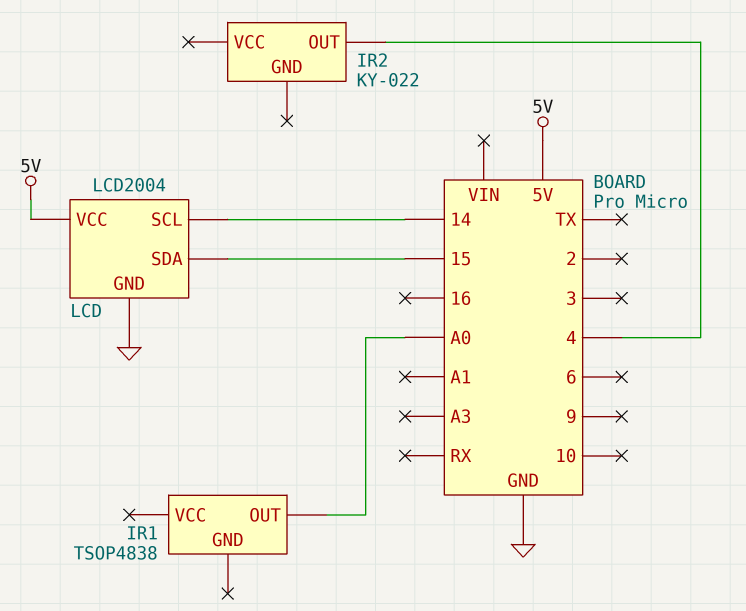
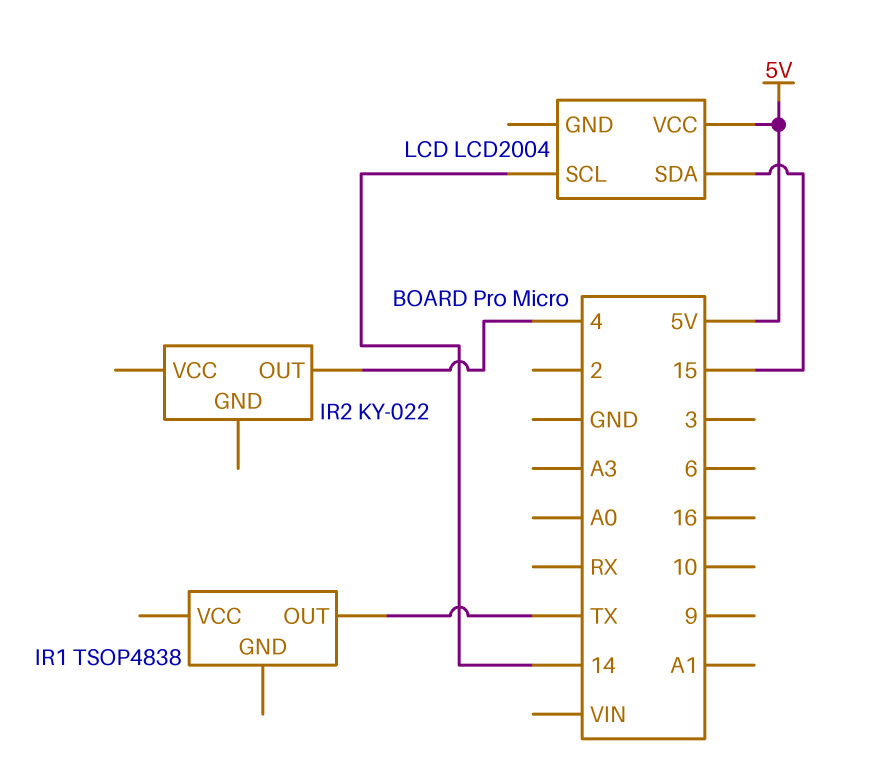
IR1 pin OUT: A0 -> TX
LCD pin GND: GND -> none

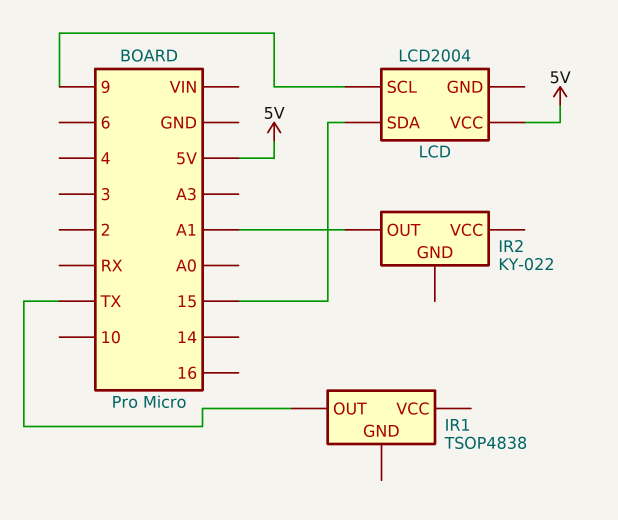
IR2 pin OUT: 4 -> A1
LCD pin SCL: 14 -> 9

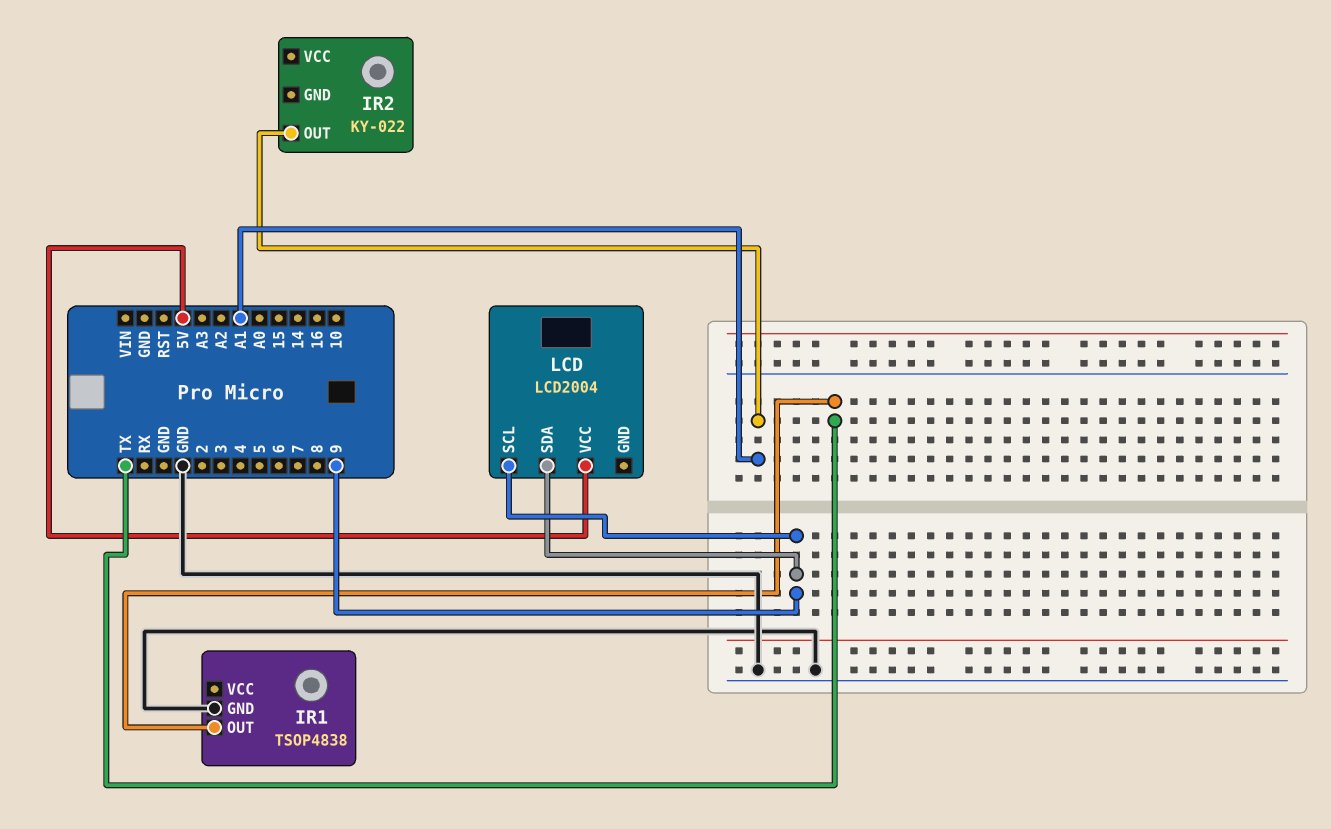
IR1 pin GND: none -> GND
LCD pin SDA: 15 -> 9

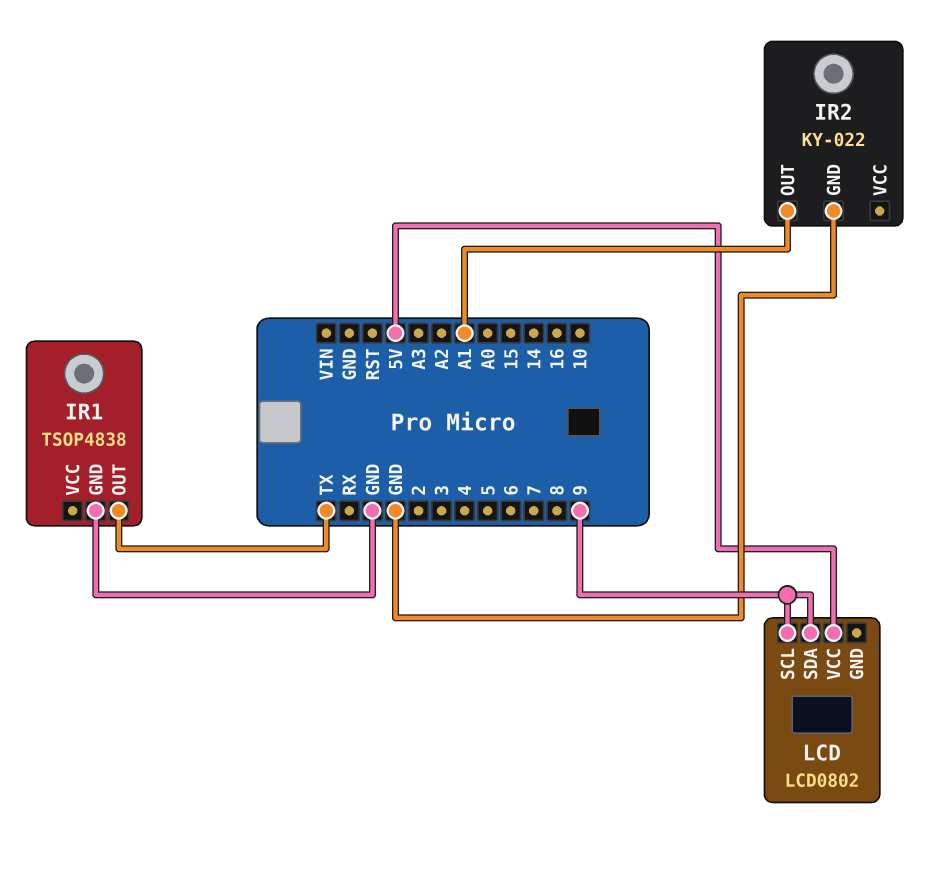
IR2 pin GND: none -> GND
LCD: LCD2004 -> LCD0802

